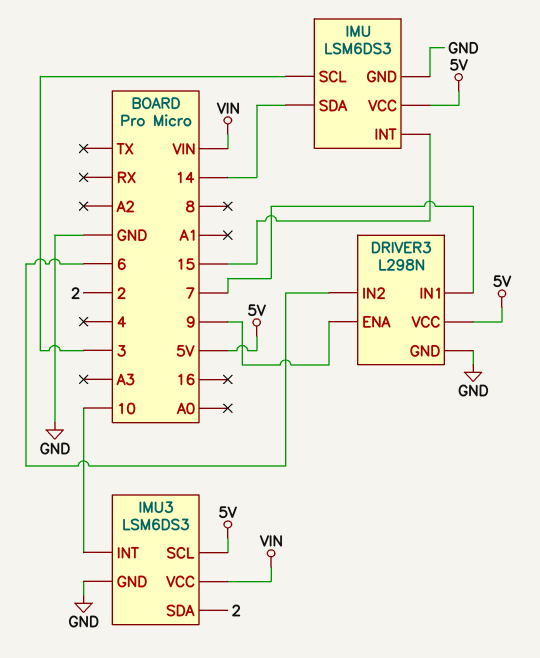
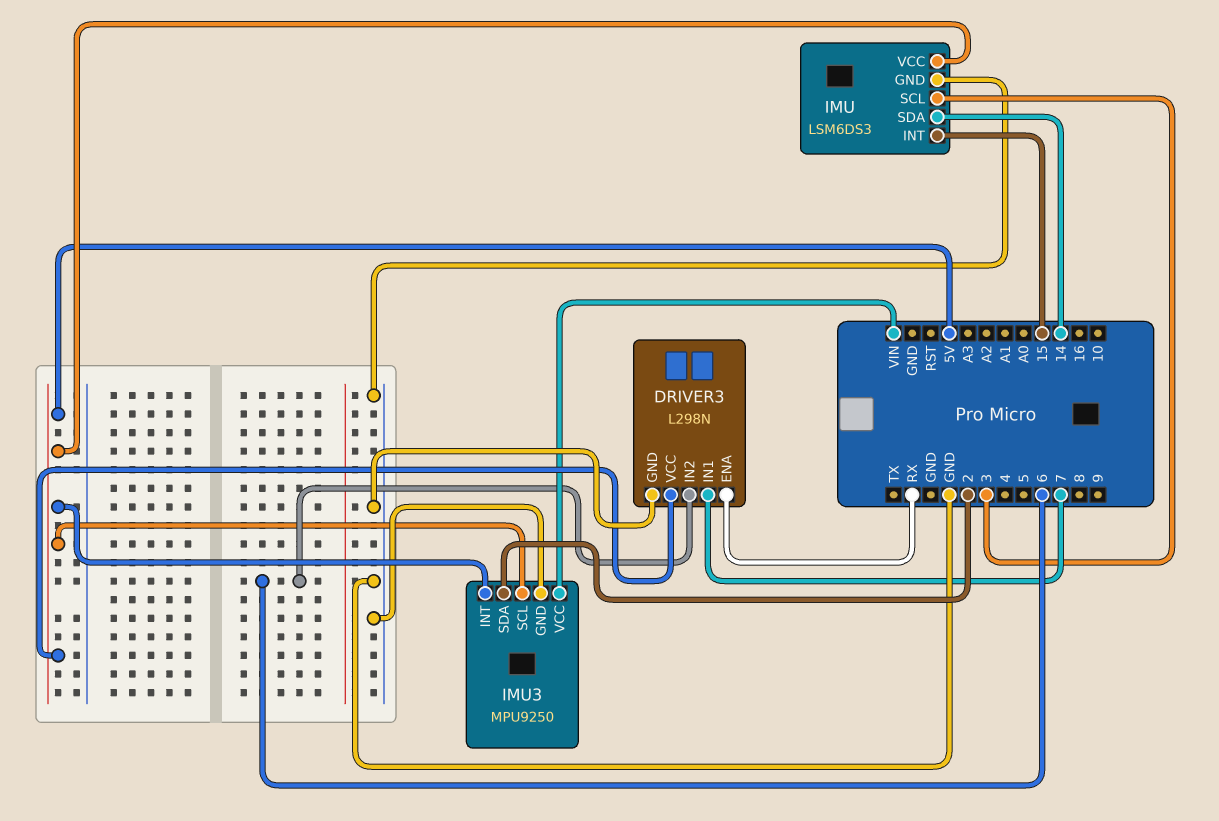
DRIVER3 pin ENA: 9 -> RX
IMU3: LSM6DS3 -> MPU9250
IMU3 pin INT: 10 -> 5V

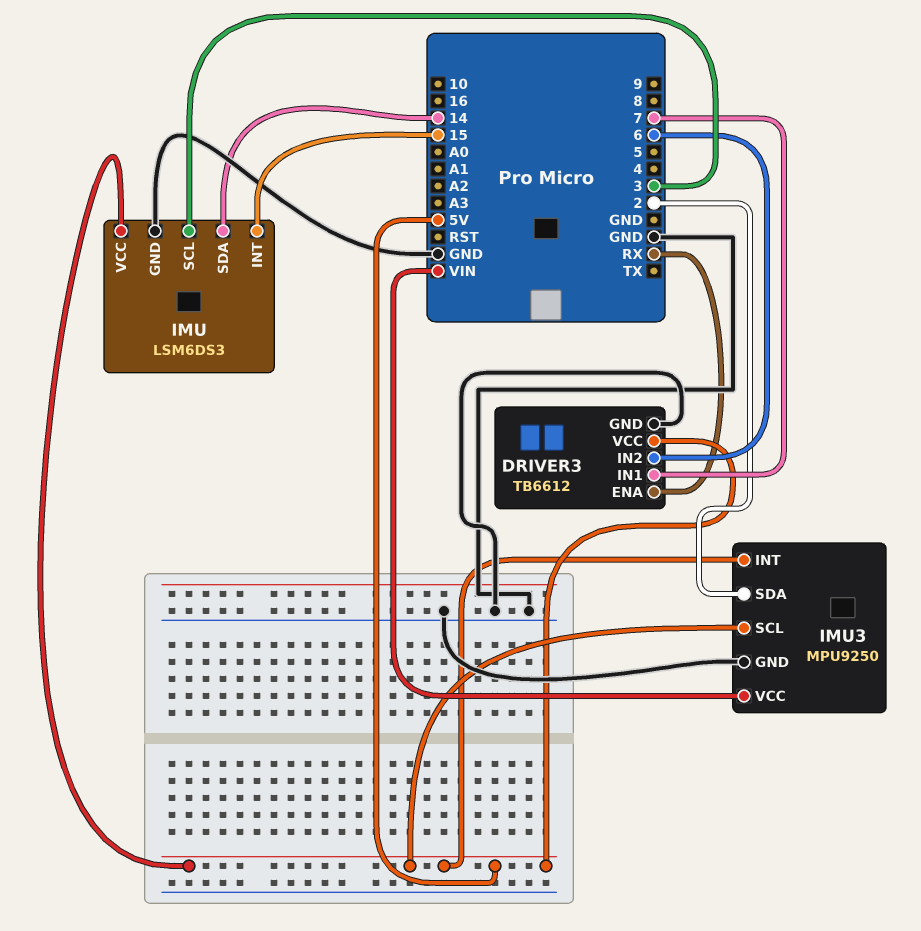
DRIVER3: L298N -> TB6612

